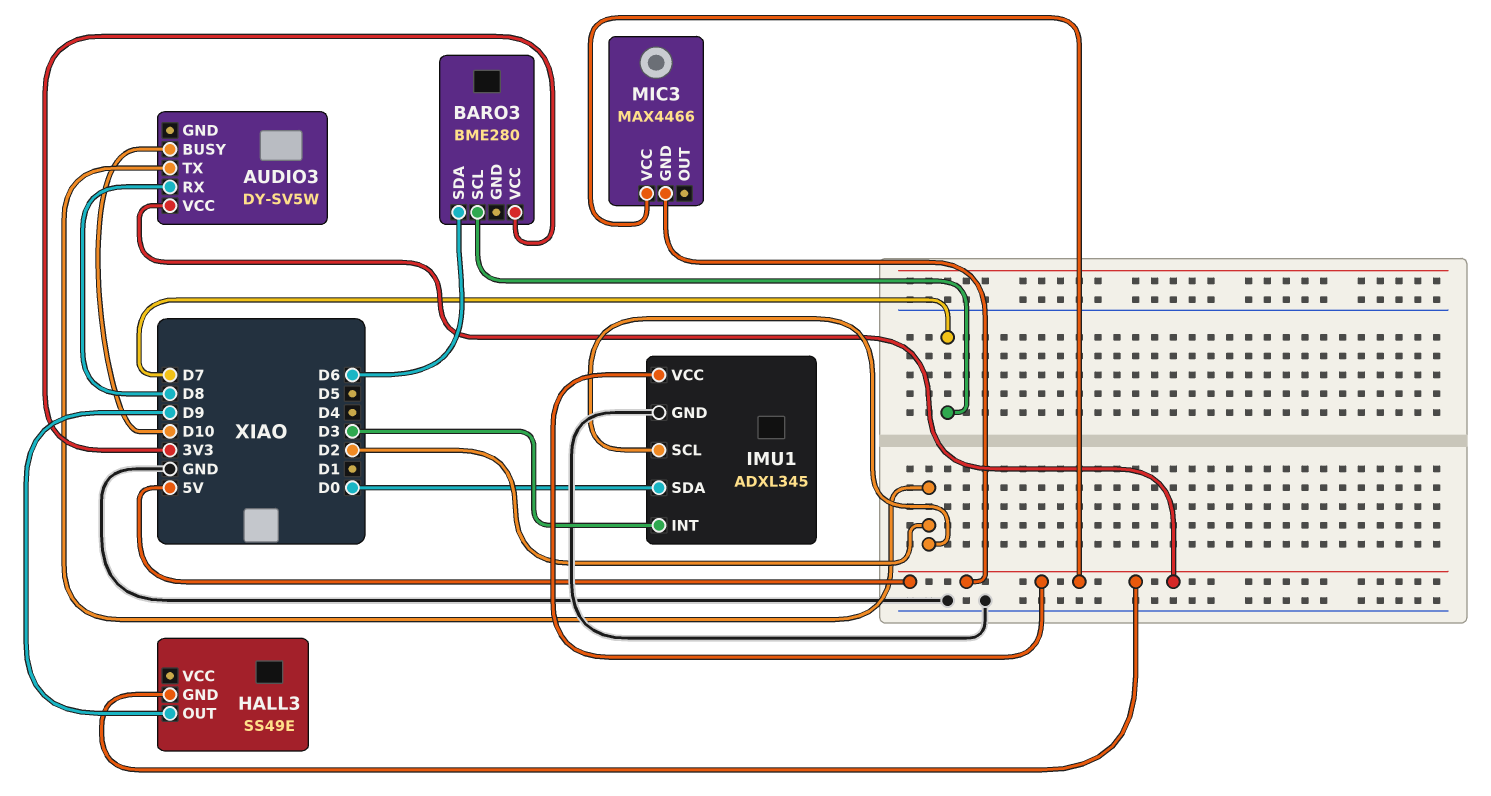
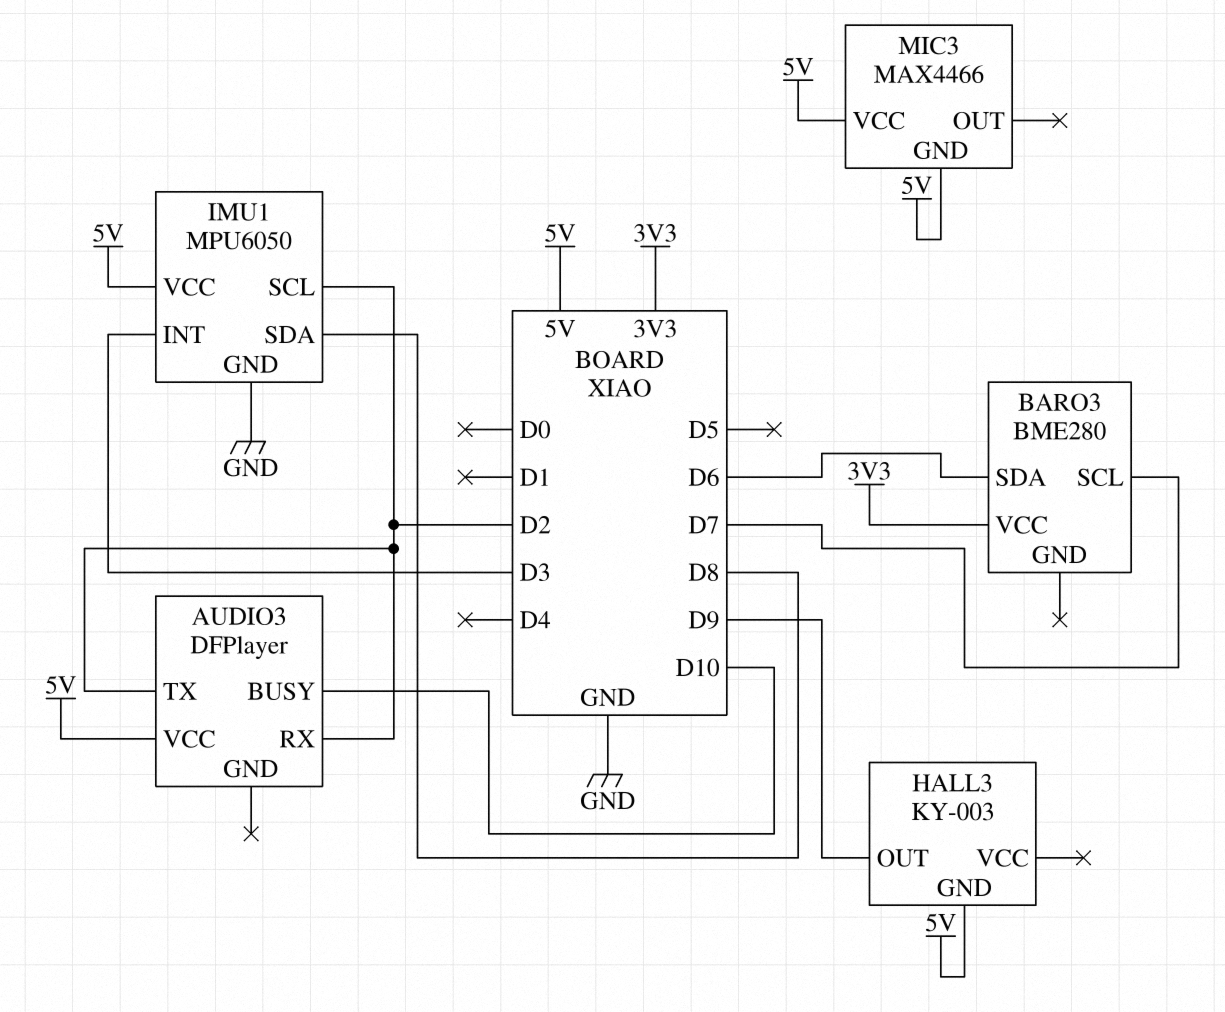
AUDIO3: DY-SV5W -> DFPlayer
AUDIO3 pin RX: D8 -> D2
HALL3: SS49E -> KY-003
IMU1: ADXL345 -> MPU6050
IMU1 pin SDA: D0 -> D8

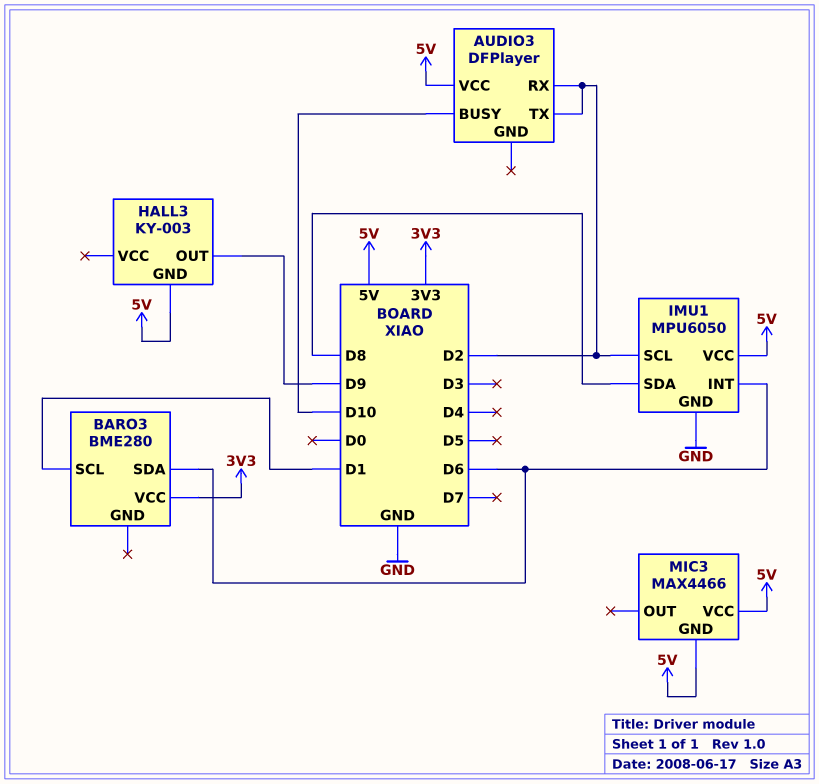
BARO3 pin SCL: D7 -> D1
IMU1 pin INT: D3 -> D6

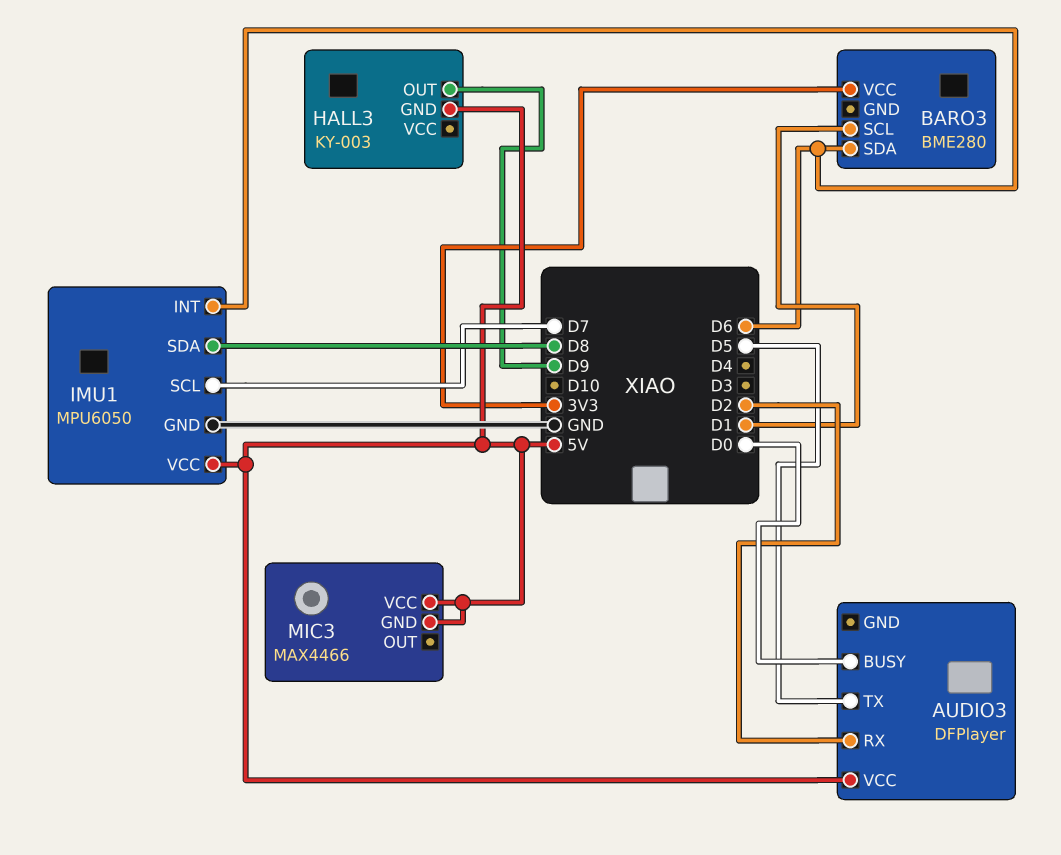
AUDIO3 pin BUSY: D10 -> D0
AUDIO3 pin TX: D2 -> D5
IMU1 pin SCL: D2 -> D7

